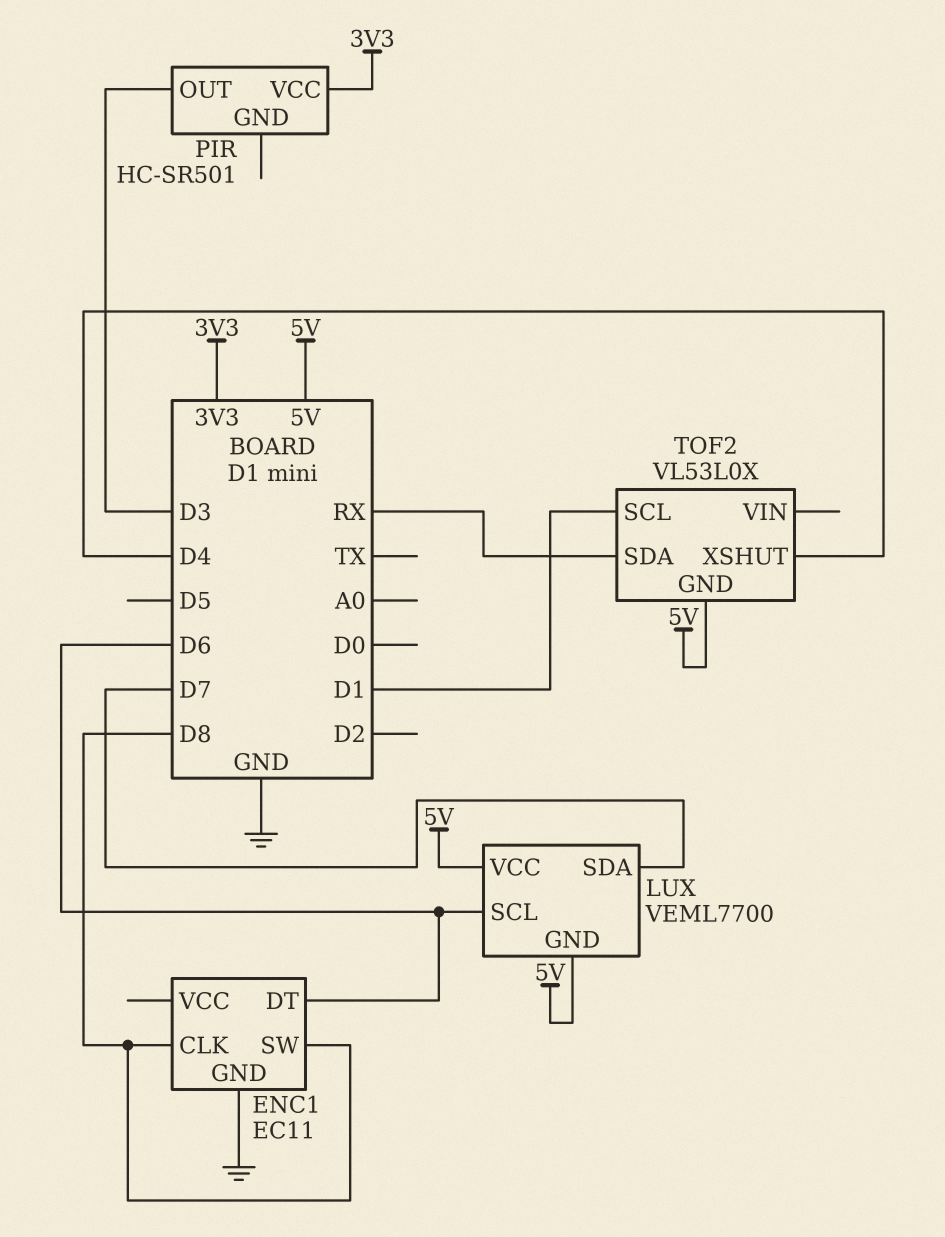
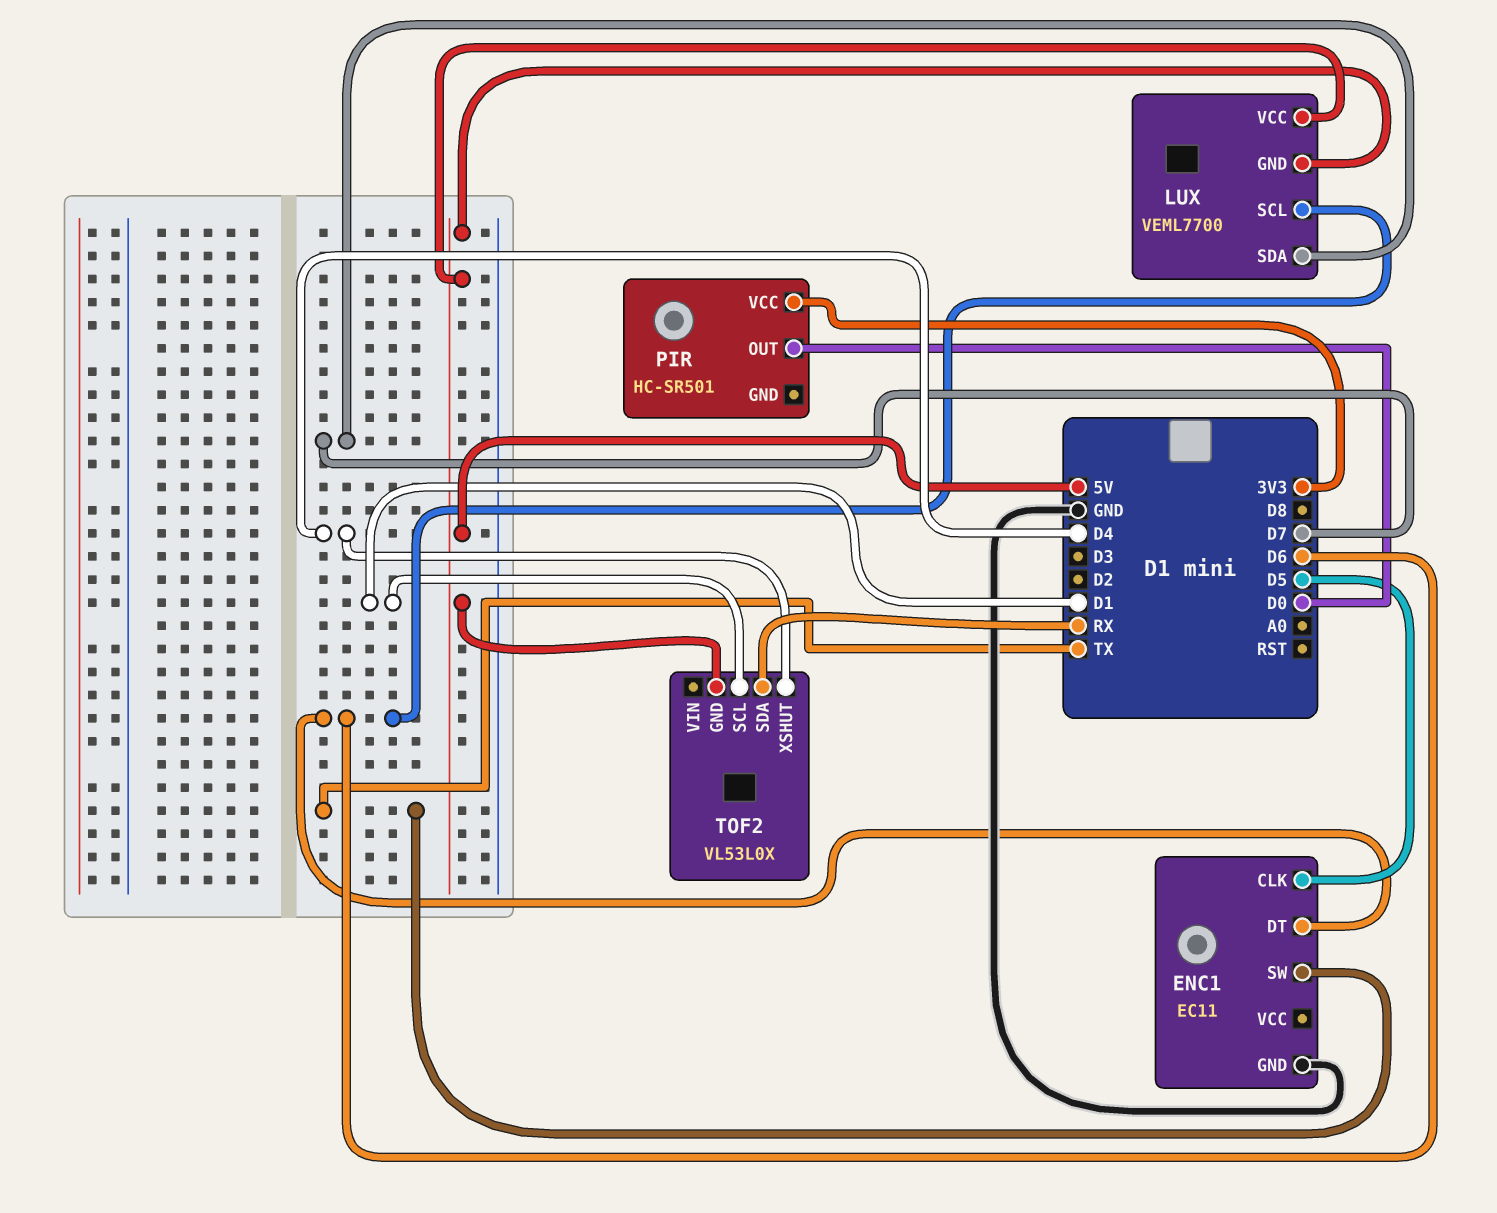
ENC1 pin CLK: D8 -> D5
ENC1 pin SW: D8 -> TX
PIR pin OUT: D3 -> D0

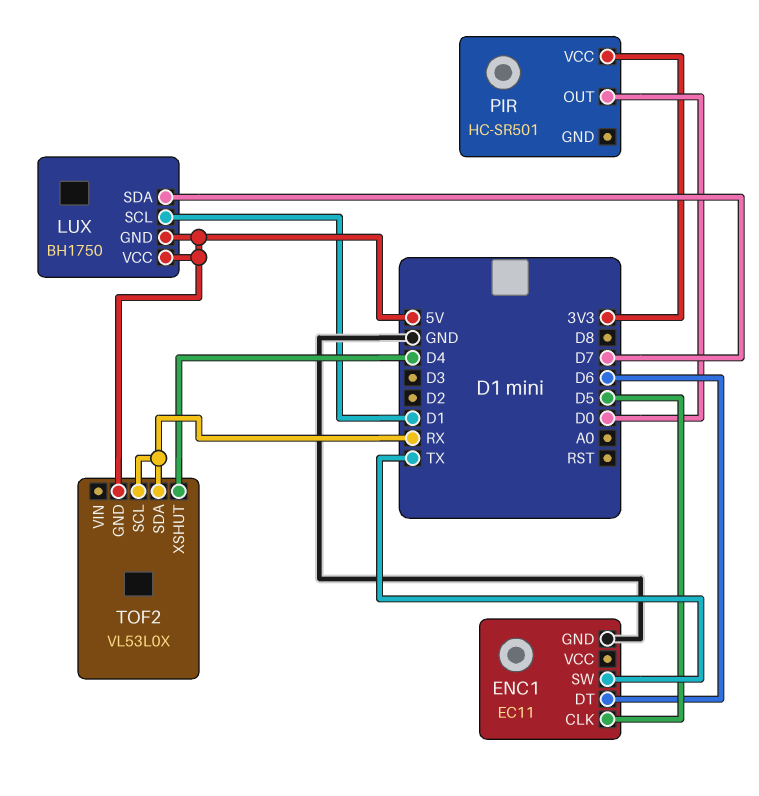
LUX: VEML7700 -> BH1750
LUX pin SCL: D6 -> D1
TOF2 pin SCL: D1 -> RX

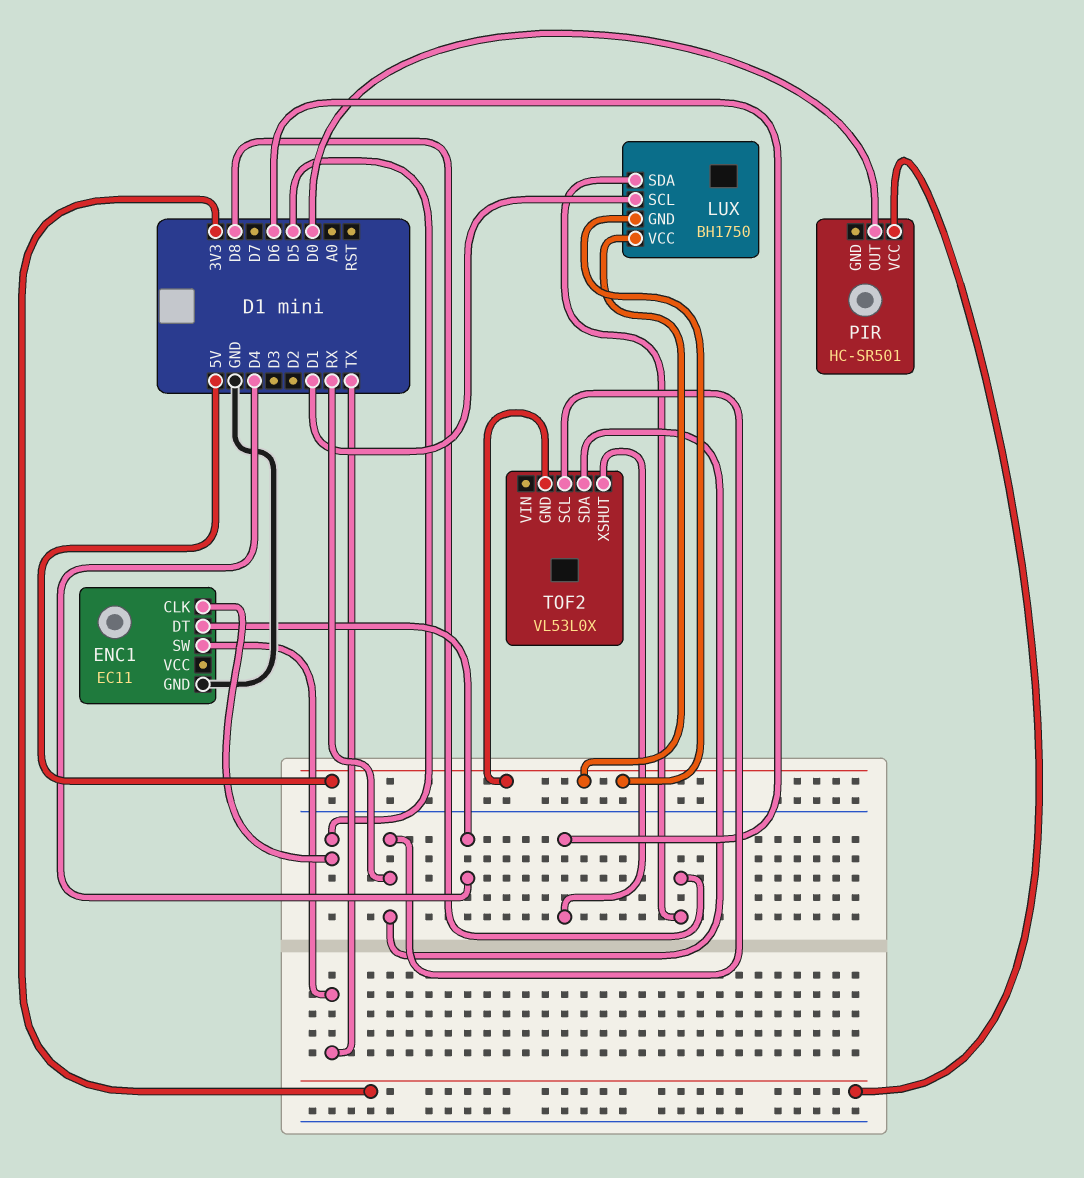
ENC1 pin DT: D6 -> D4
LUX pin SDA: D7 -> D8
TOF2 pin XSHUT: D4 -> D6

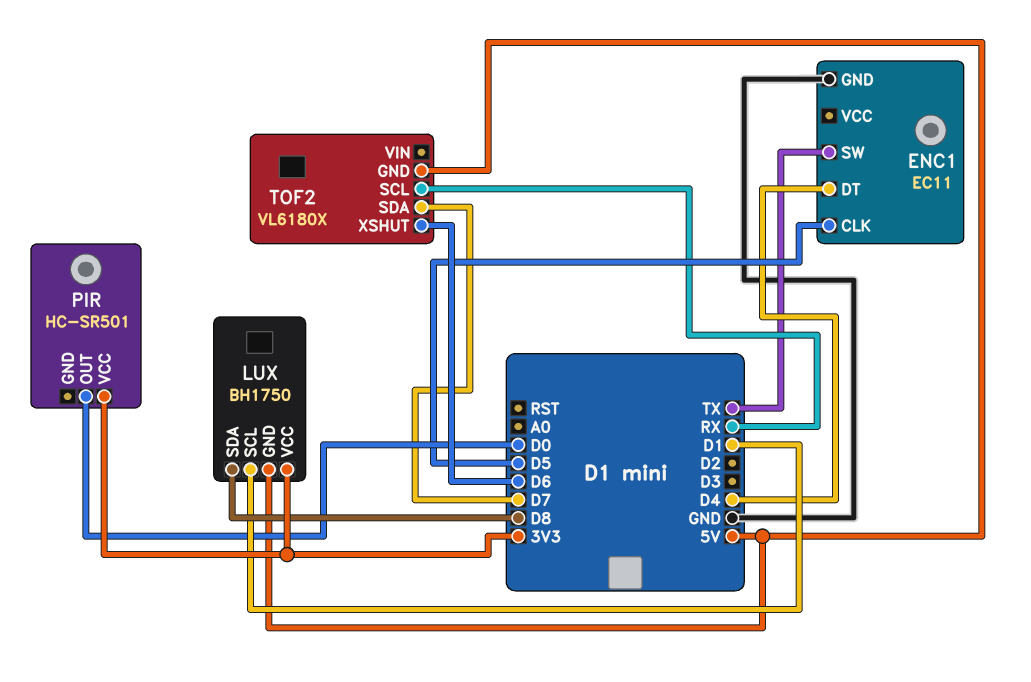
LUX pin VCC: 5V -> 3V3
TOF2: VL53L0X -> VL6180X
TOF2 pin SDA: RX -> D7

